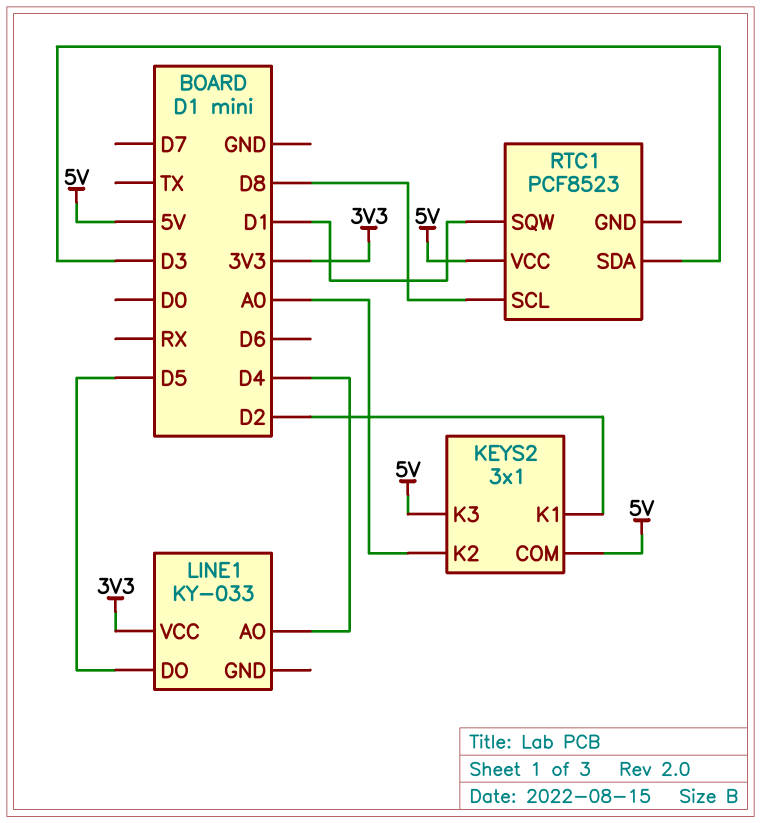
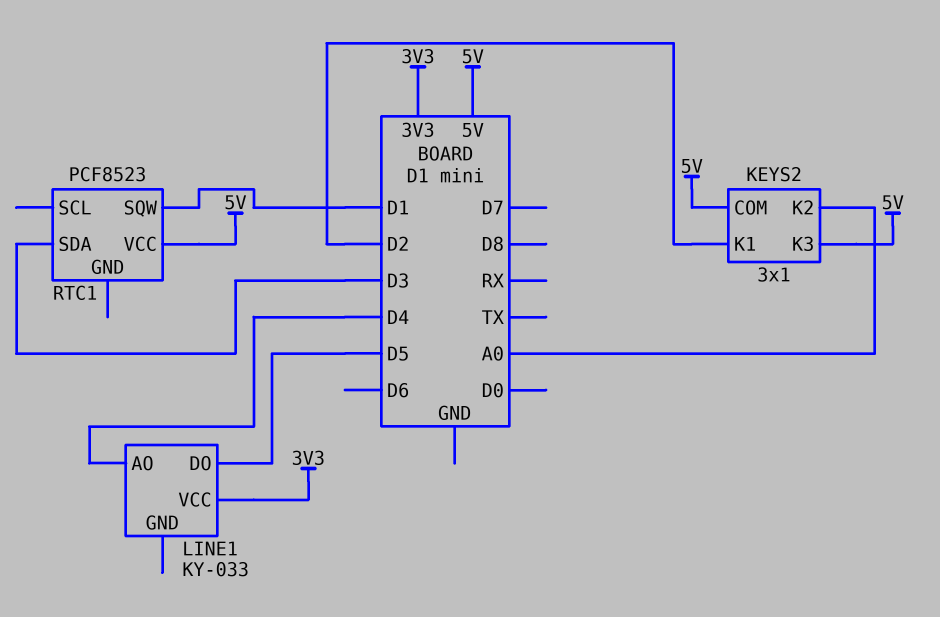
RTC1 pin SCL: D8 -> none

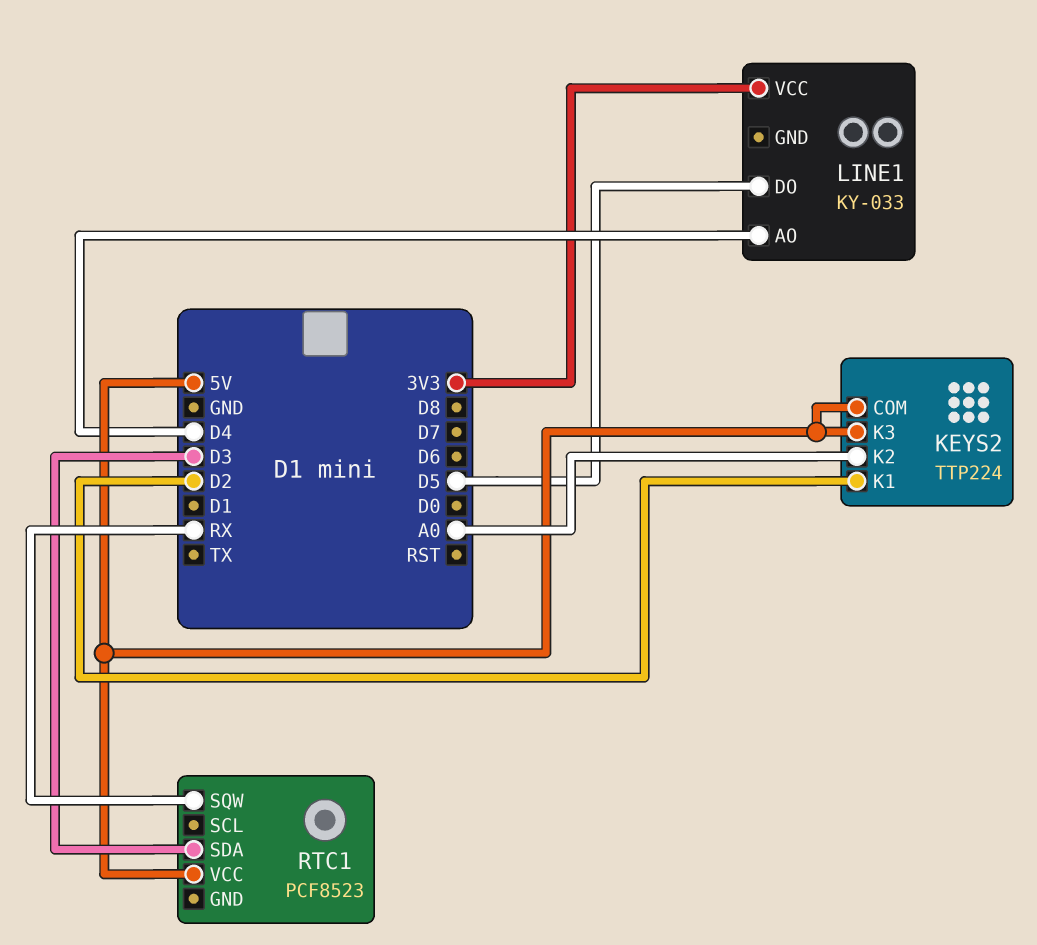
KEYS2: 3x1 -> TTP224
RTC1 pin SQW: D1 -> RX

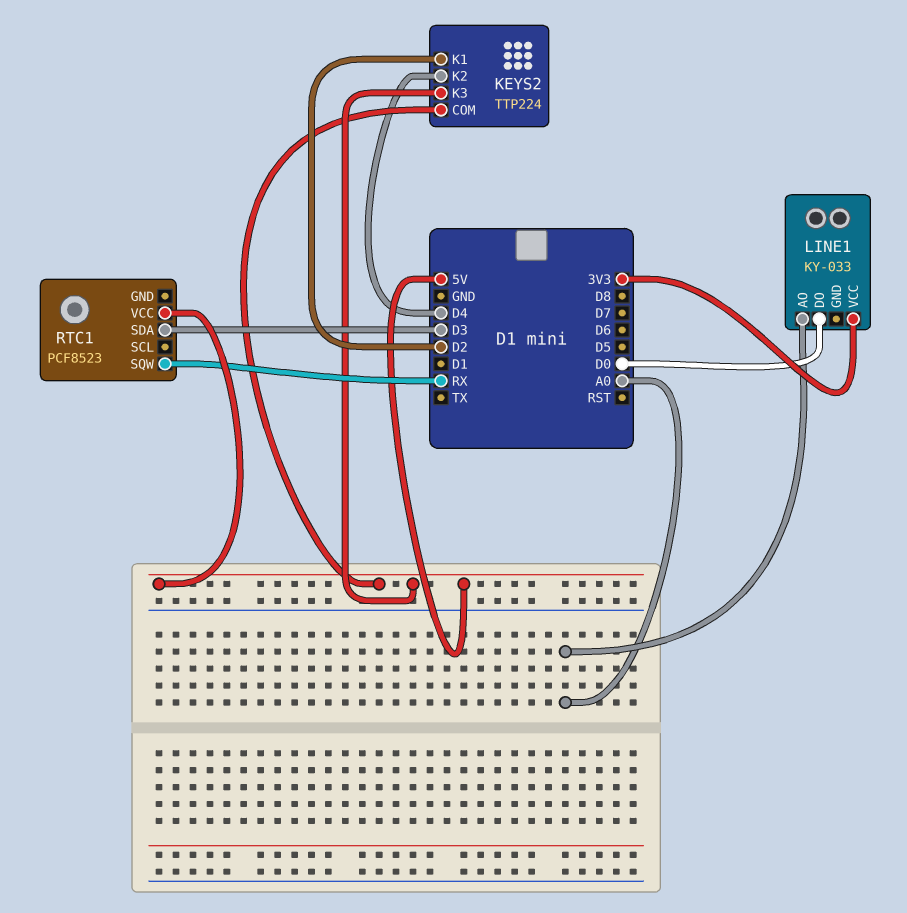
KEYS2 pin K2: A0 -> D4
LINE1 pin AO: D4 -> A0
LINE1 pin DO: D5 -> D0

